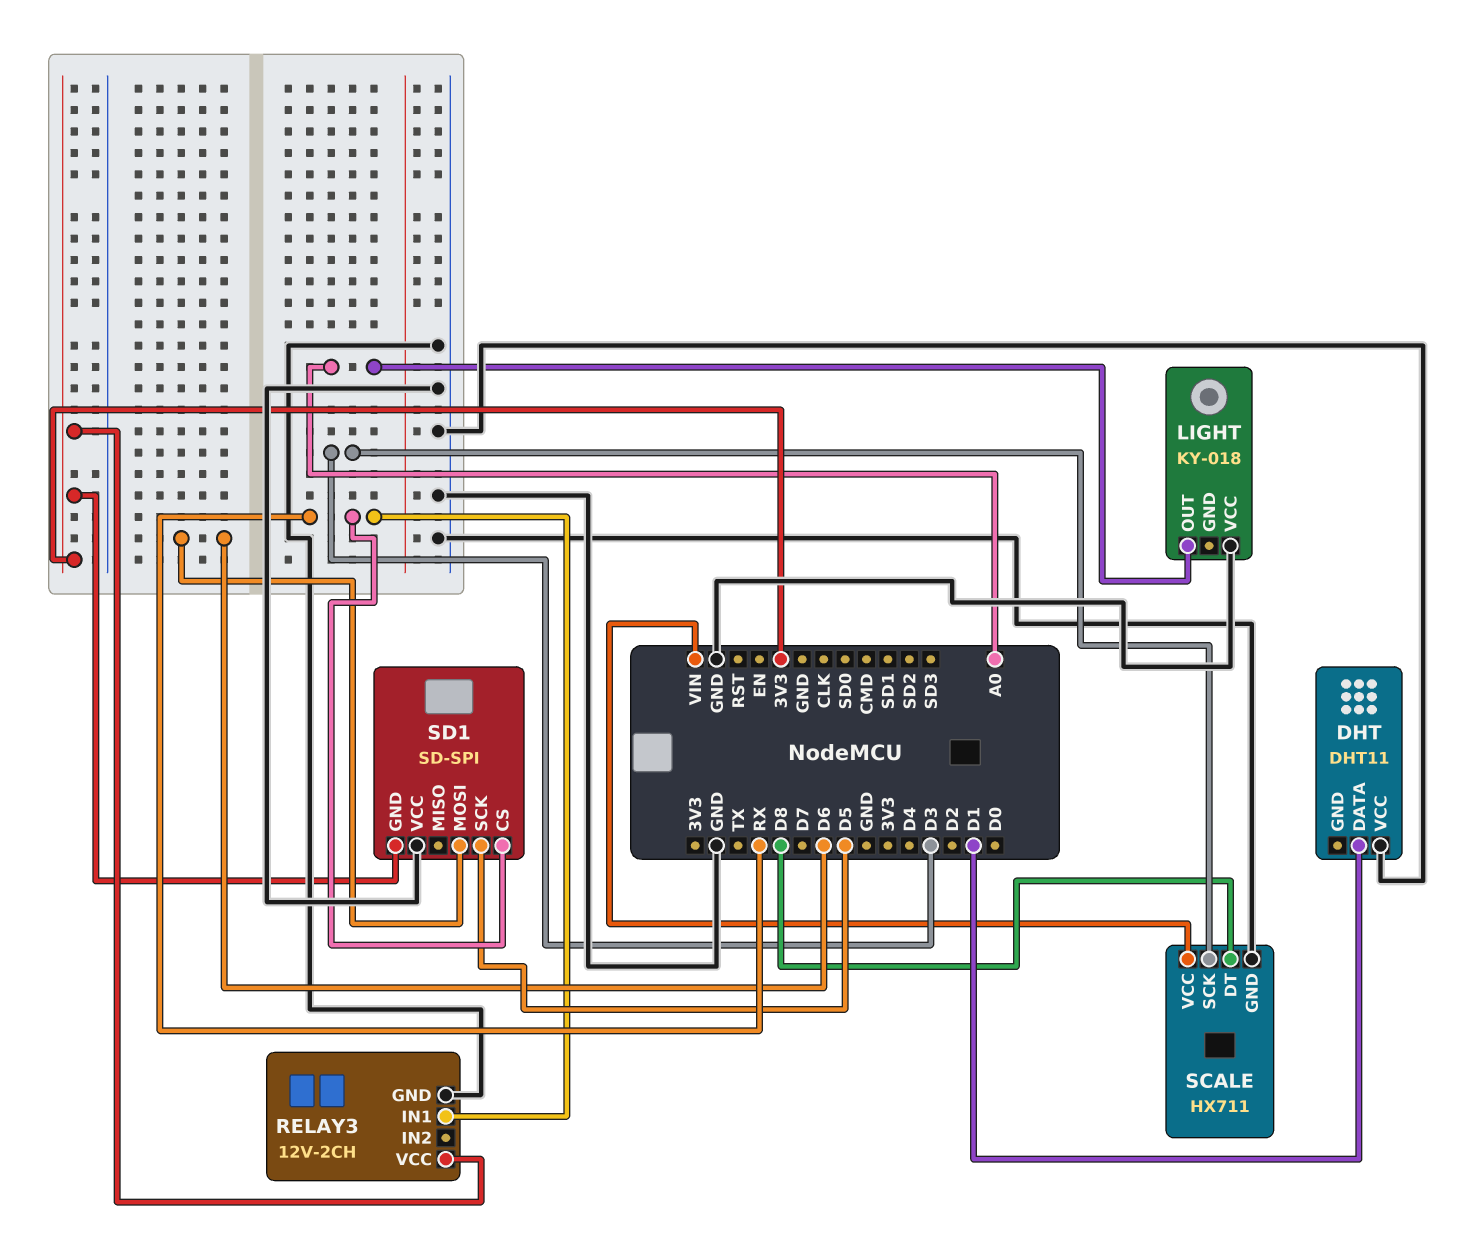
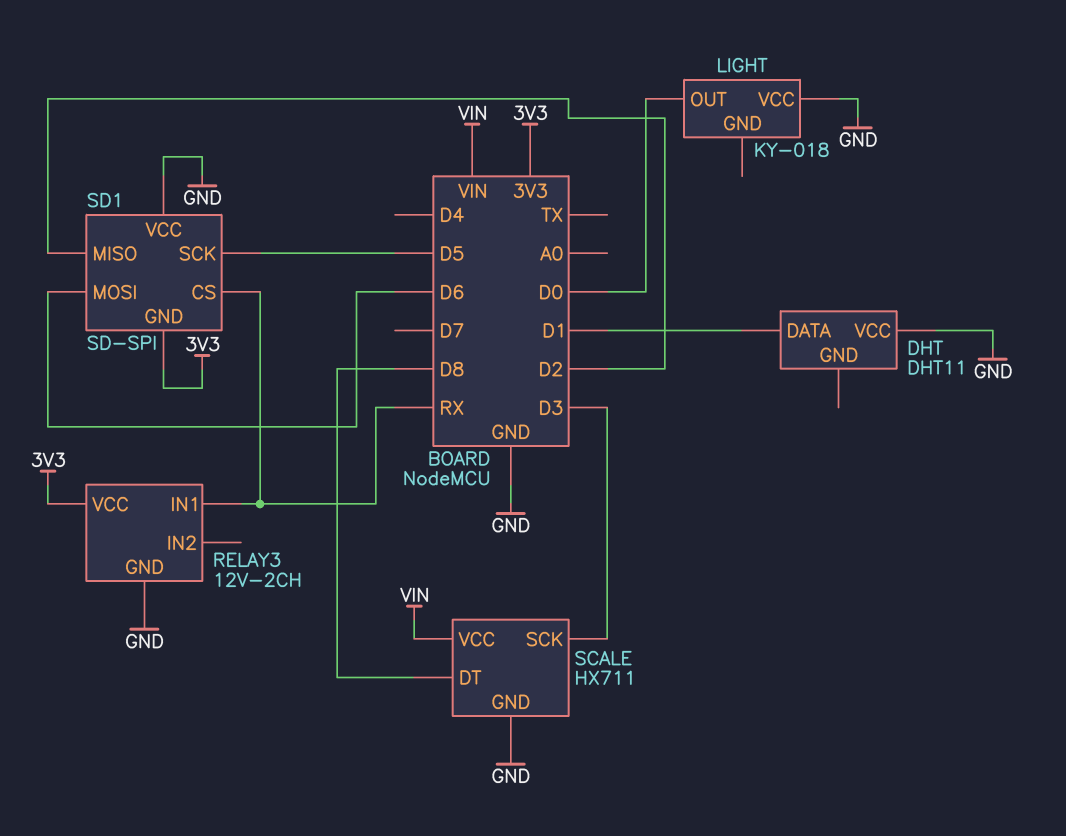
LIGHT pin OUT: A0 -> D0
SD1 pin MISO: none -> D2

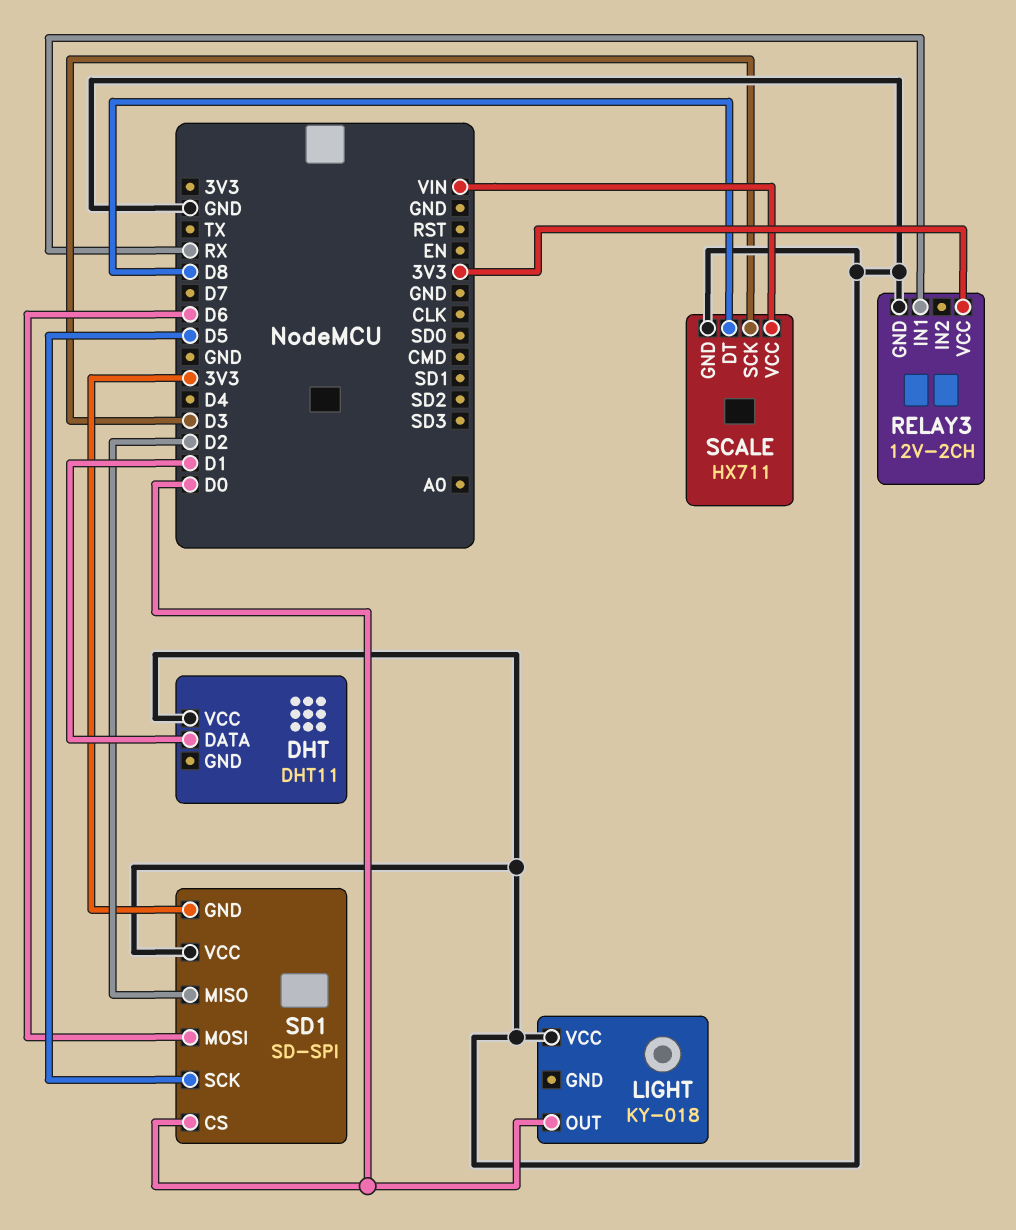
SD1 pin CS: RX -> D0

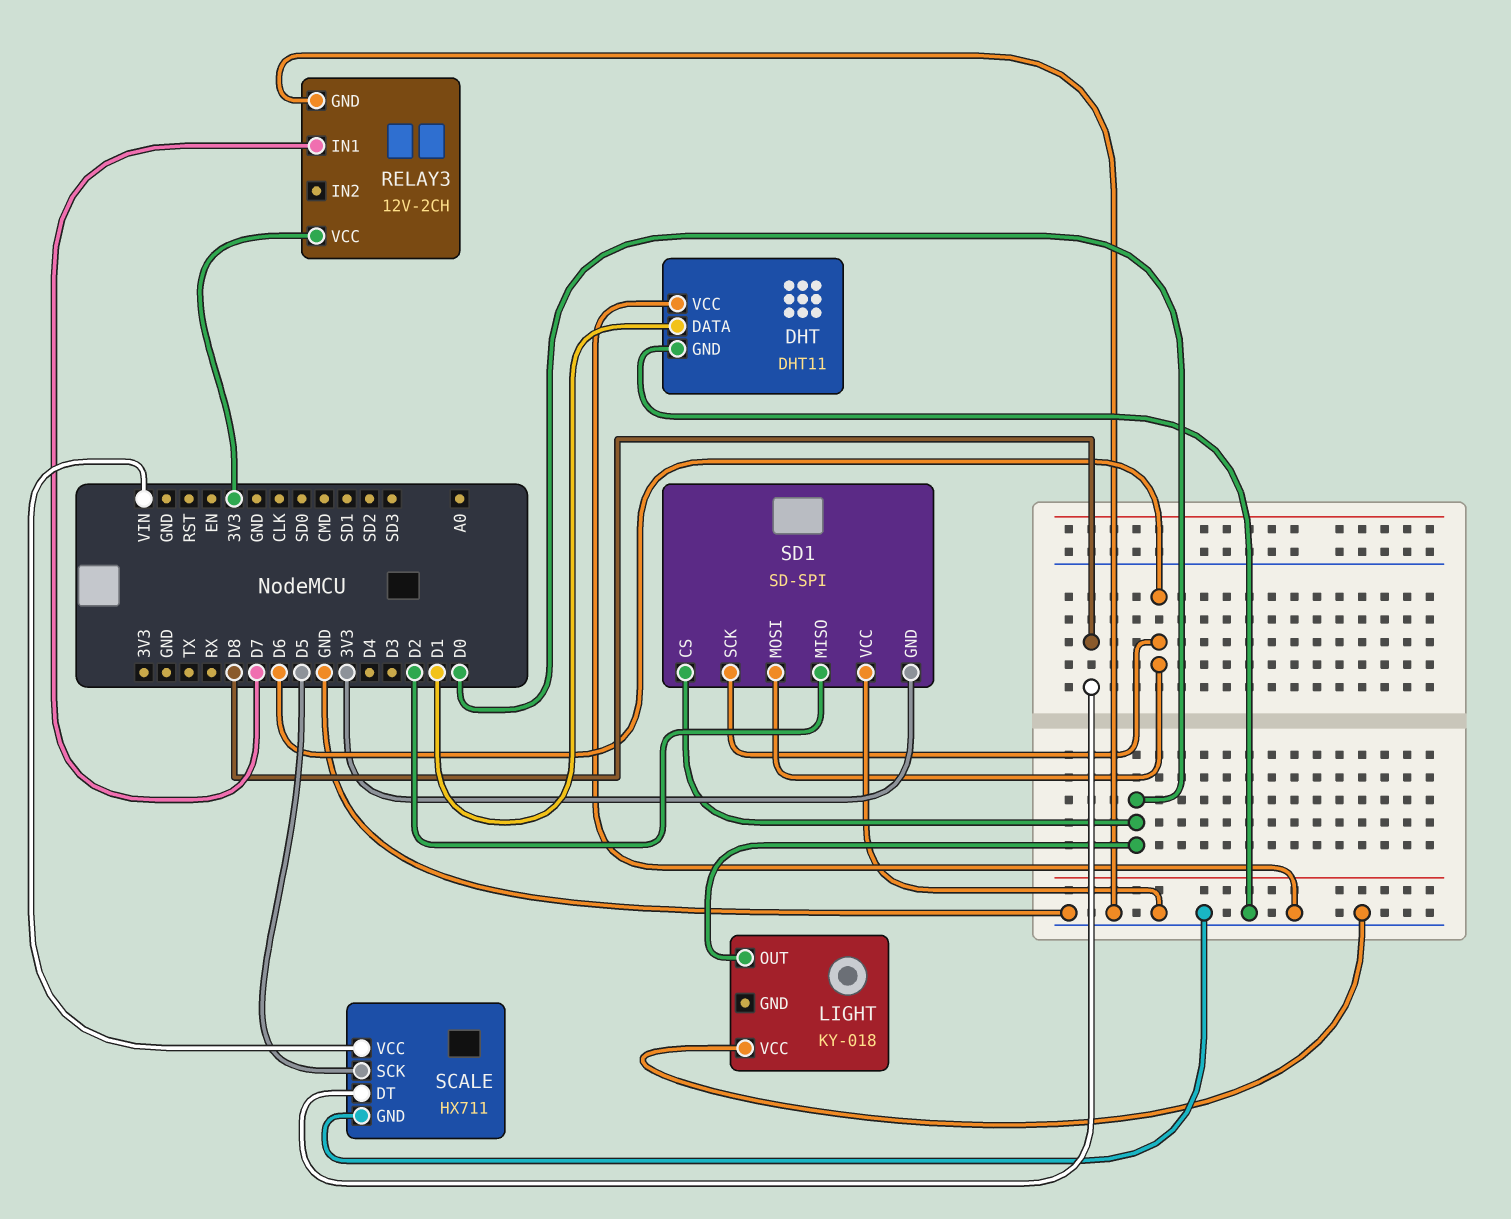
DHT pin GND: none -> GND
RELAY3 pin IN1: RX -> D7
SCALE pin SCK: D3 -> D5
SD1 pin SCK: D5 -> D6

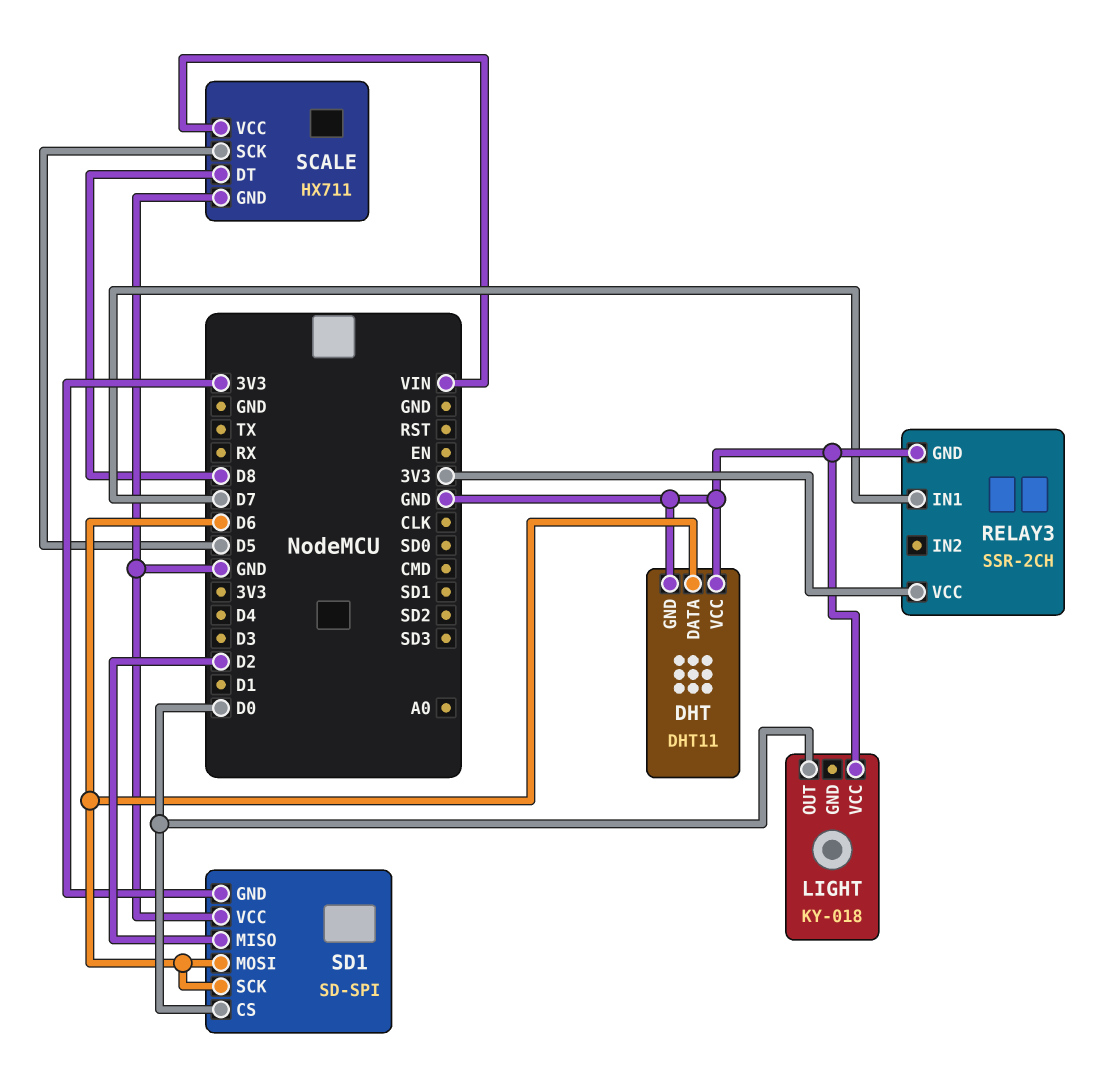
DHT pin DATA: D1 -> D6
RELAY3: 12V-2CH -> SSR-2CH

